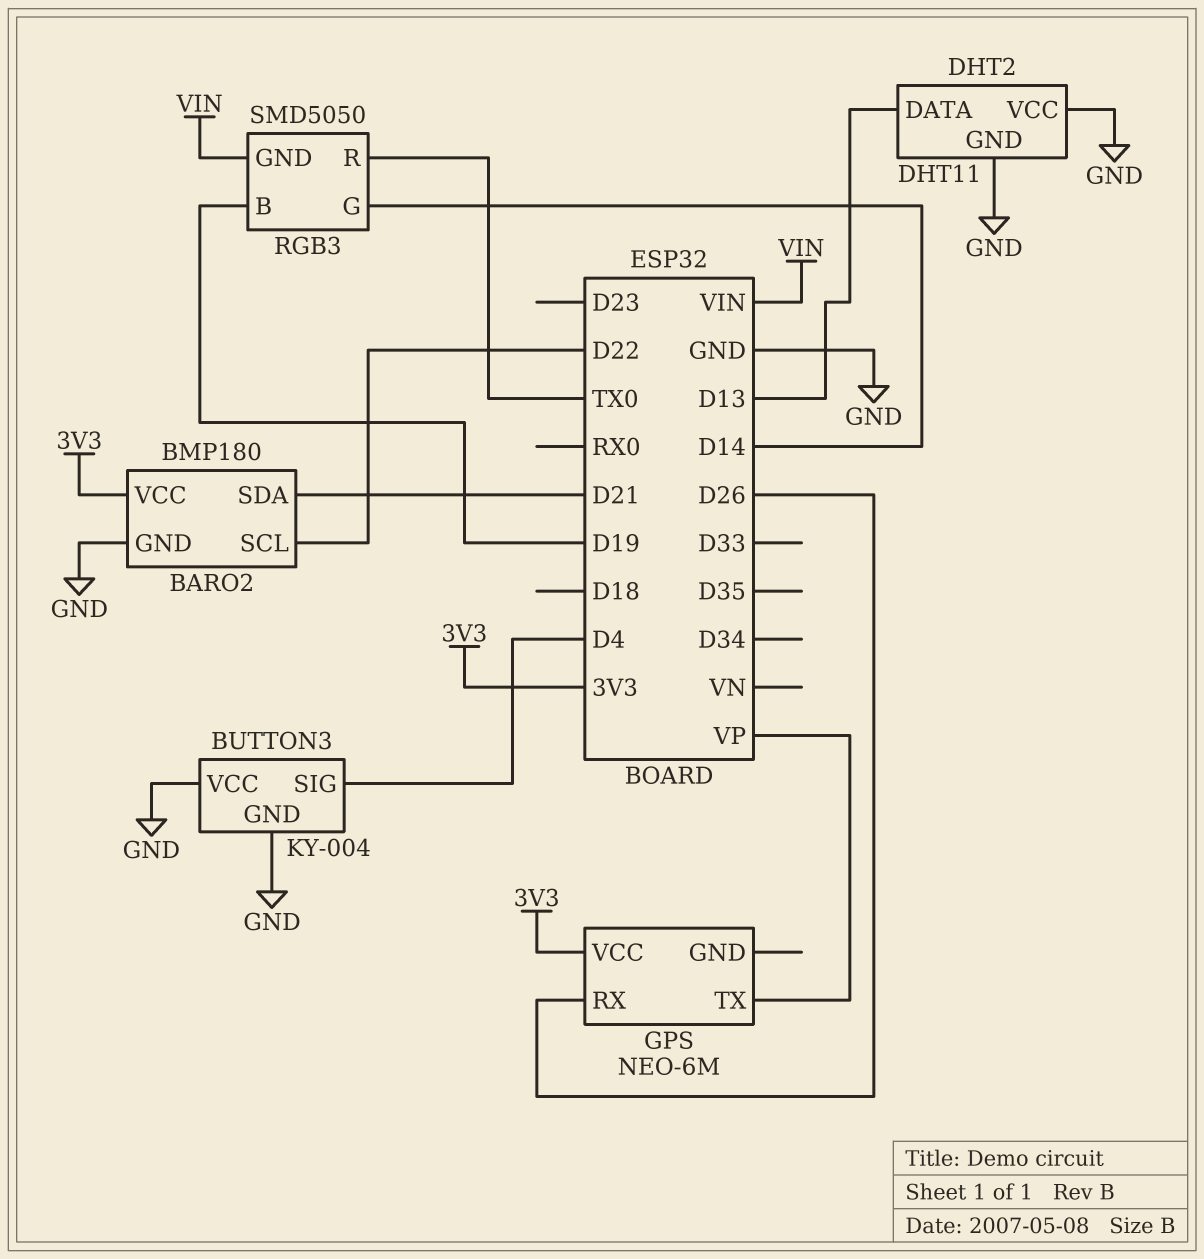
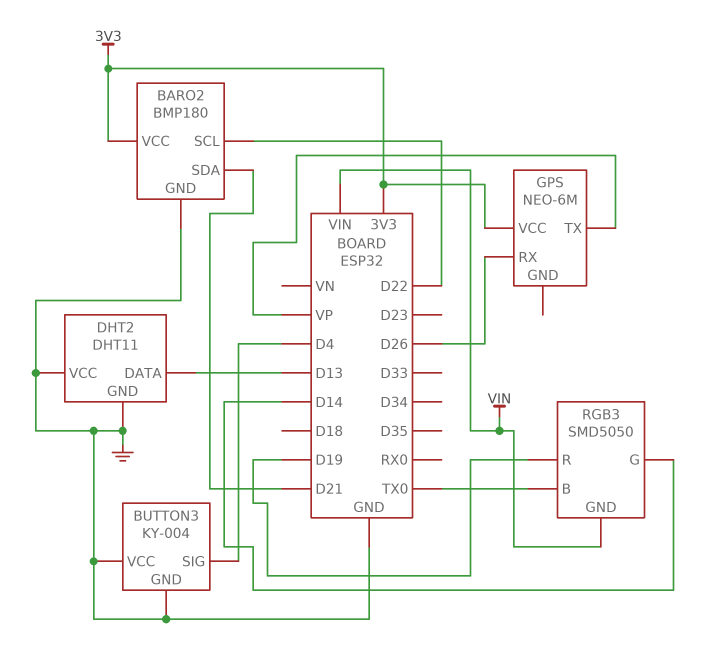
RGB3 pin B: D19 -> TX0
RGB3 pin R: TX0 -> D19

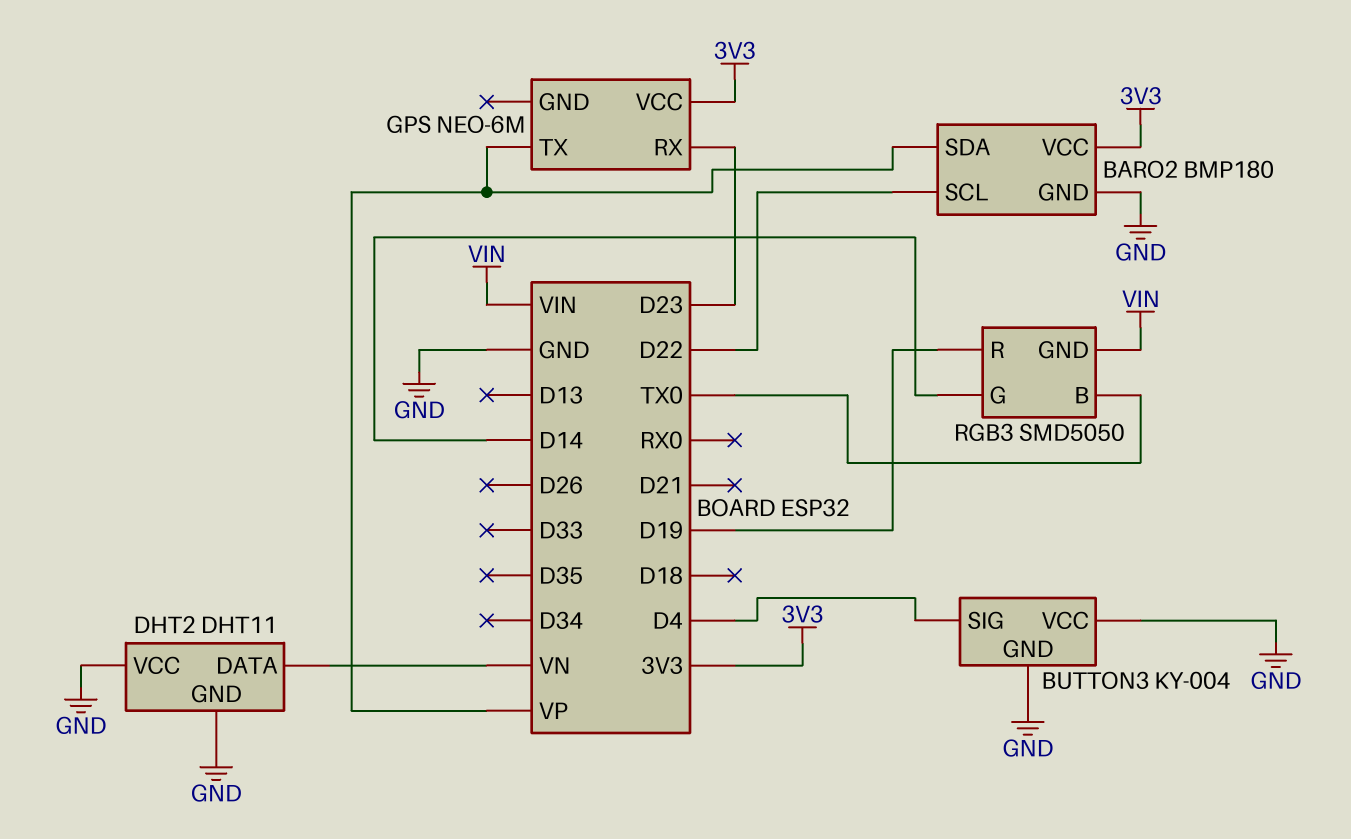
BARO2 pin SDA: D21 -> VP
DHT2 pin DATA: D13 -> VN
GPS pin RX: D26 -> D23

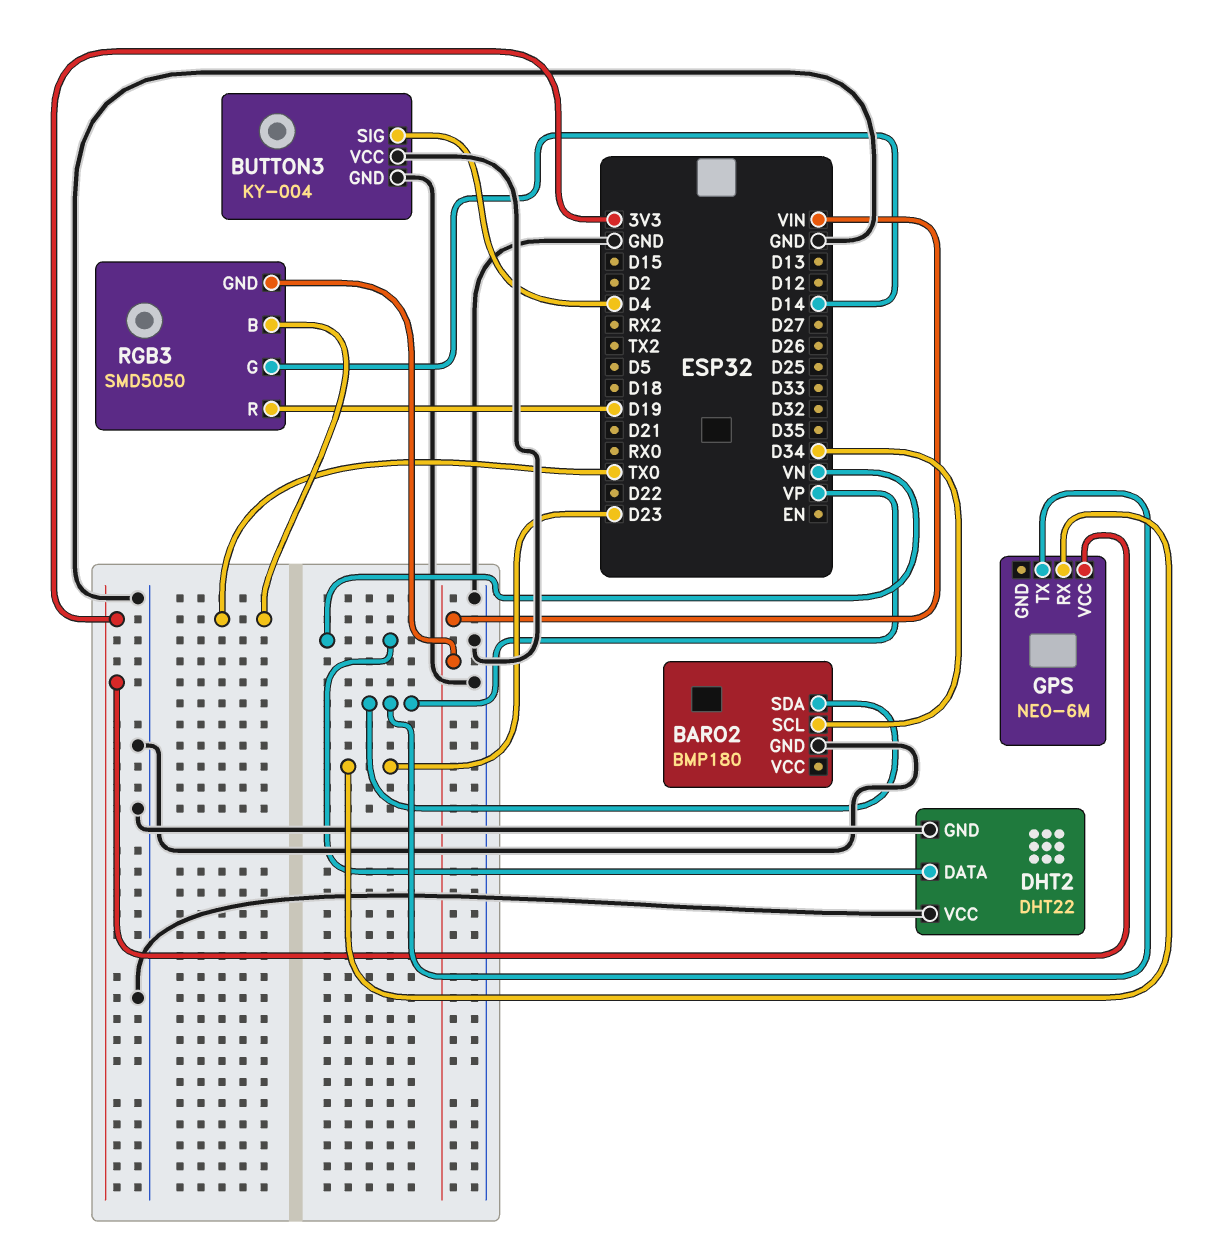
BARO2 pin SCL: D22 -> D34
BARO2 pin VCC: 3V3 -> none
DHT2: DHT11 -> DHT22

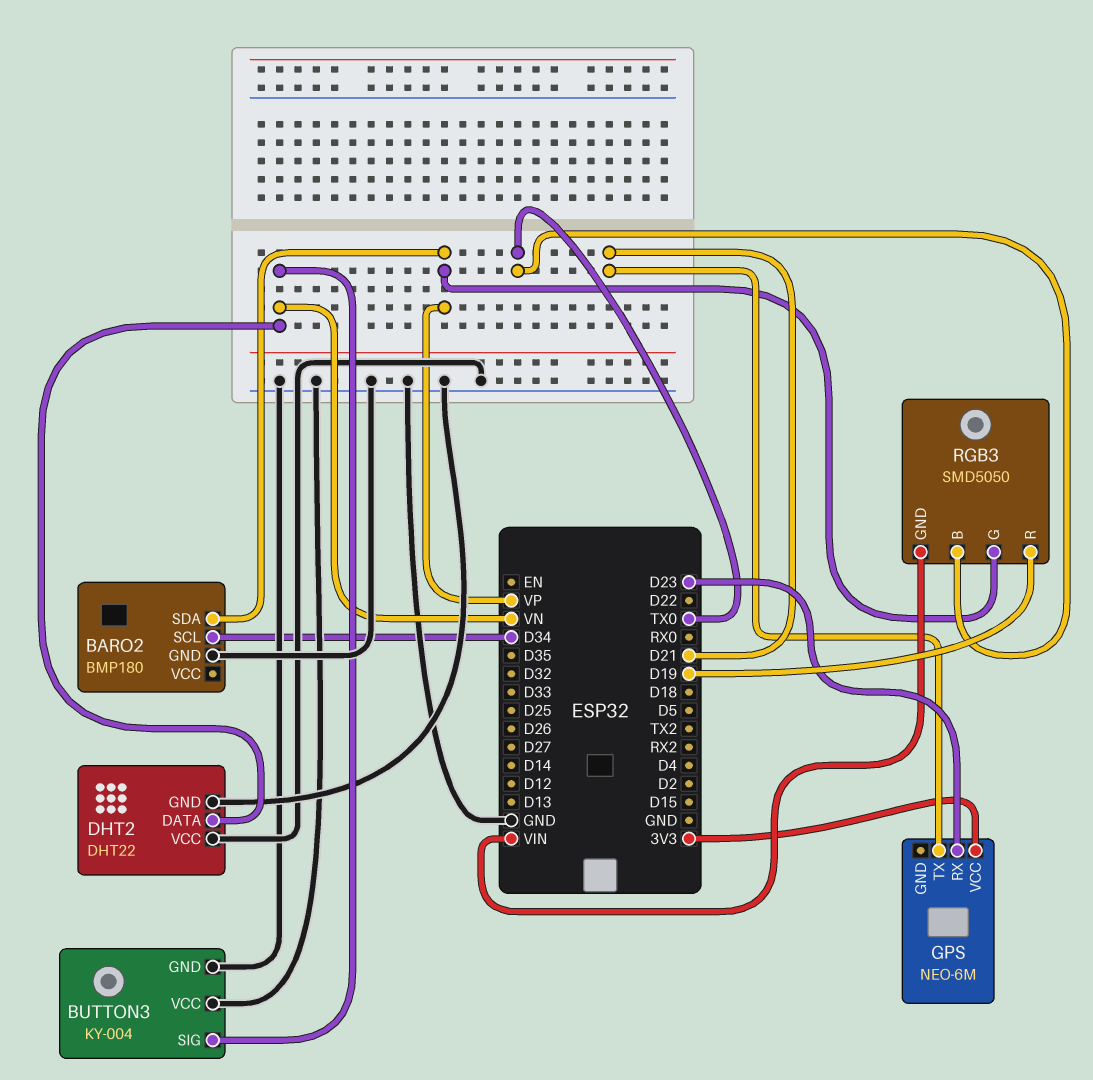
BUTTON3 pin SIG: D4 -> VN
GPS pin TX: VP -> D21
RGB3 pin G: D14 -> VP

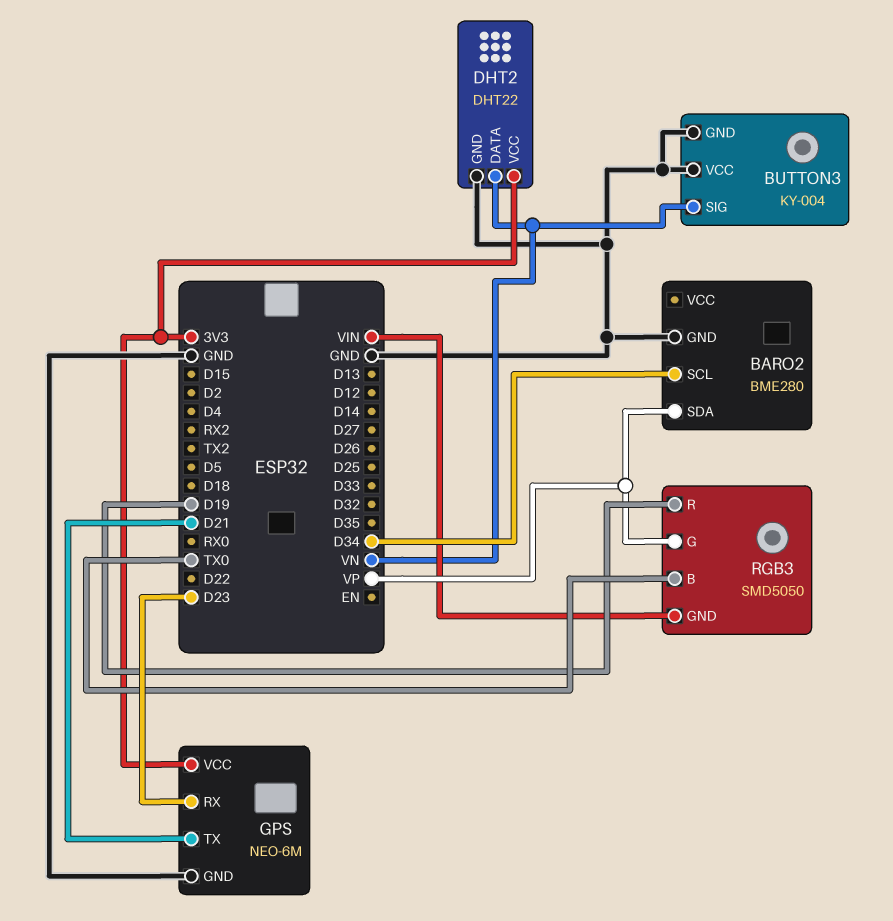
BARO2: BMP180 -> BME280
DHT2 pin VCC: GND -> 3V3
GPS pin GND: none -> GND

